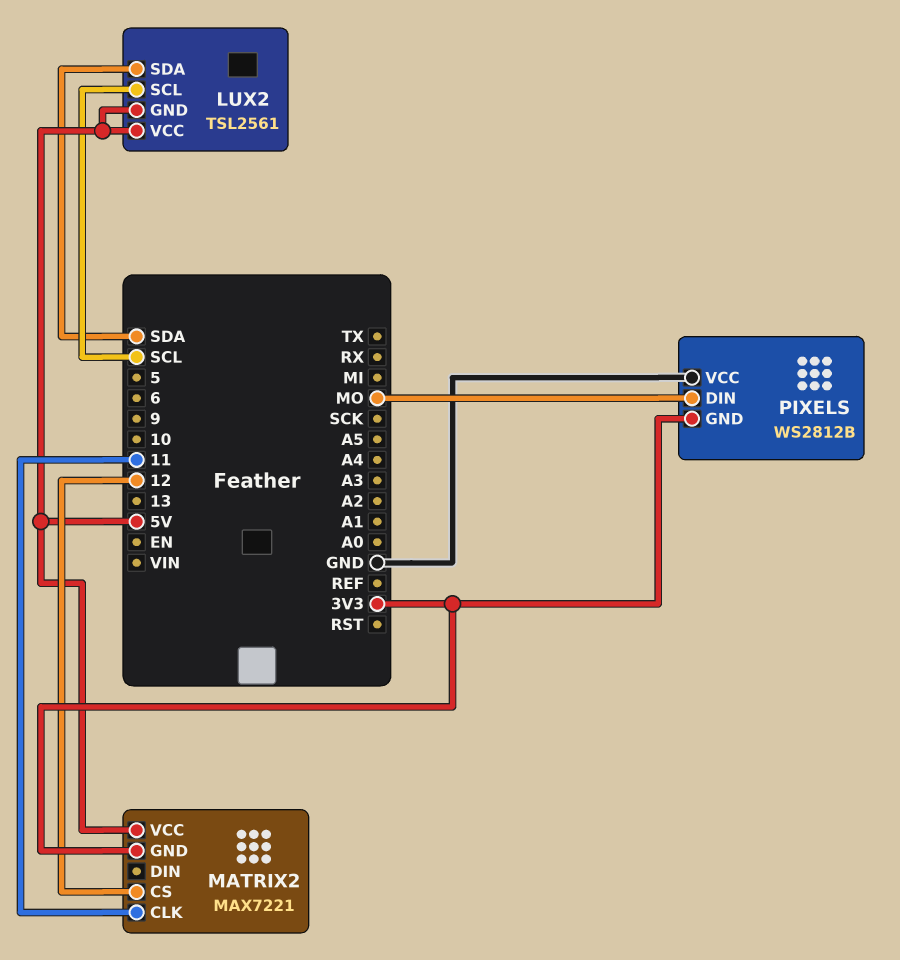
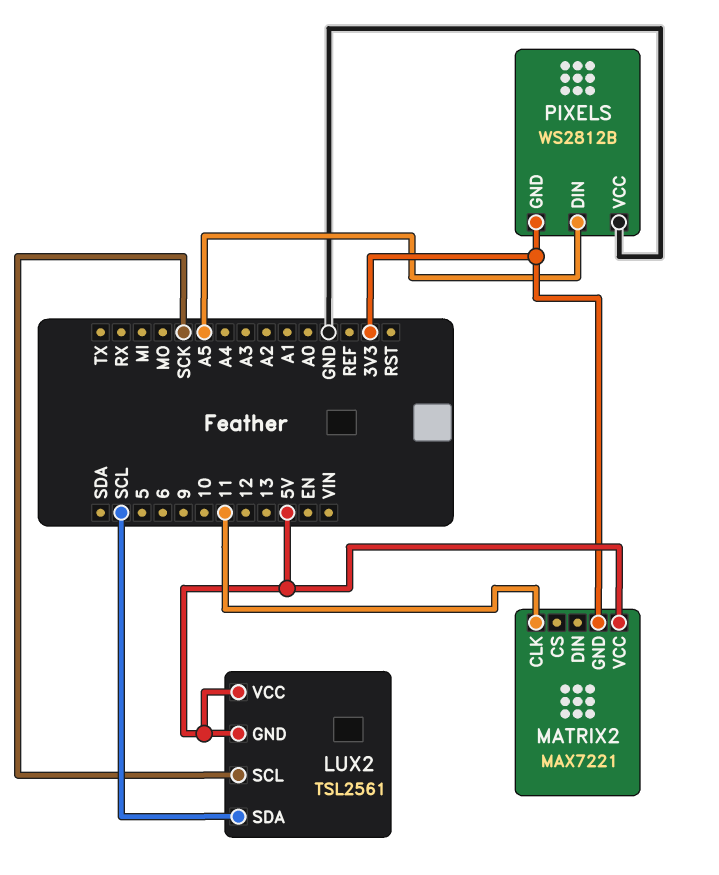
LUX2 pin SCL: SCL -> SCK
LUX2 pin SDA: SDA -> SCL
MATRIX2 pin CS: 12 -> none
PIXELS pin DIN: MO -> A5

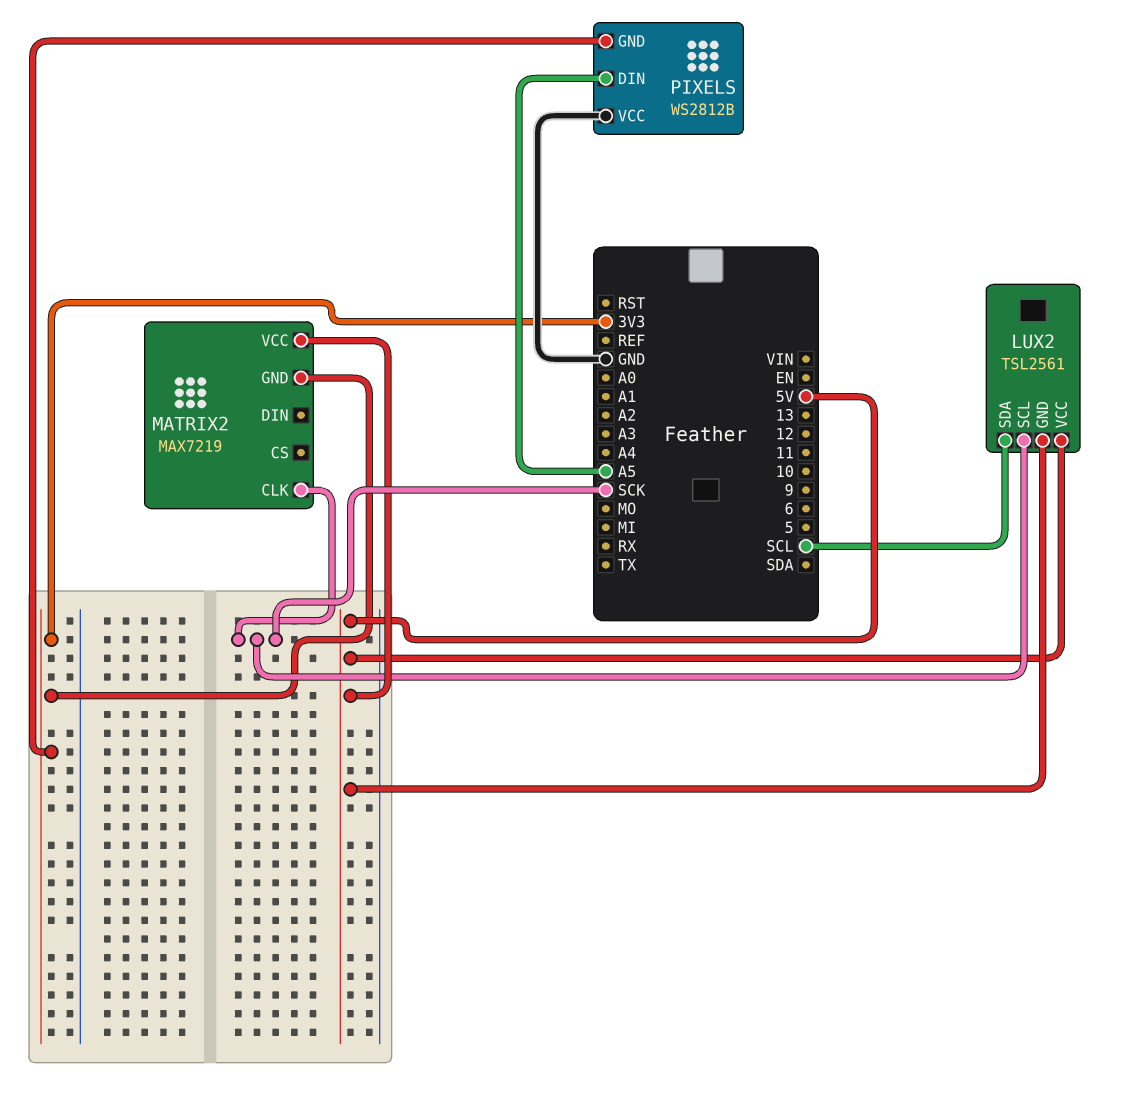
MATRIX2: MAX7221 -> MAX7219
MATRIX2 pin CLK: 11 -> SCK

